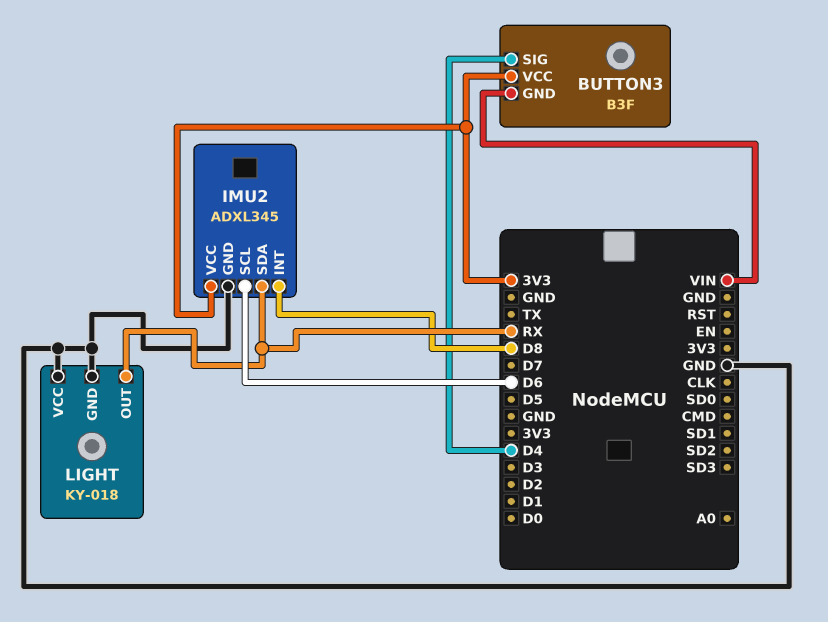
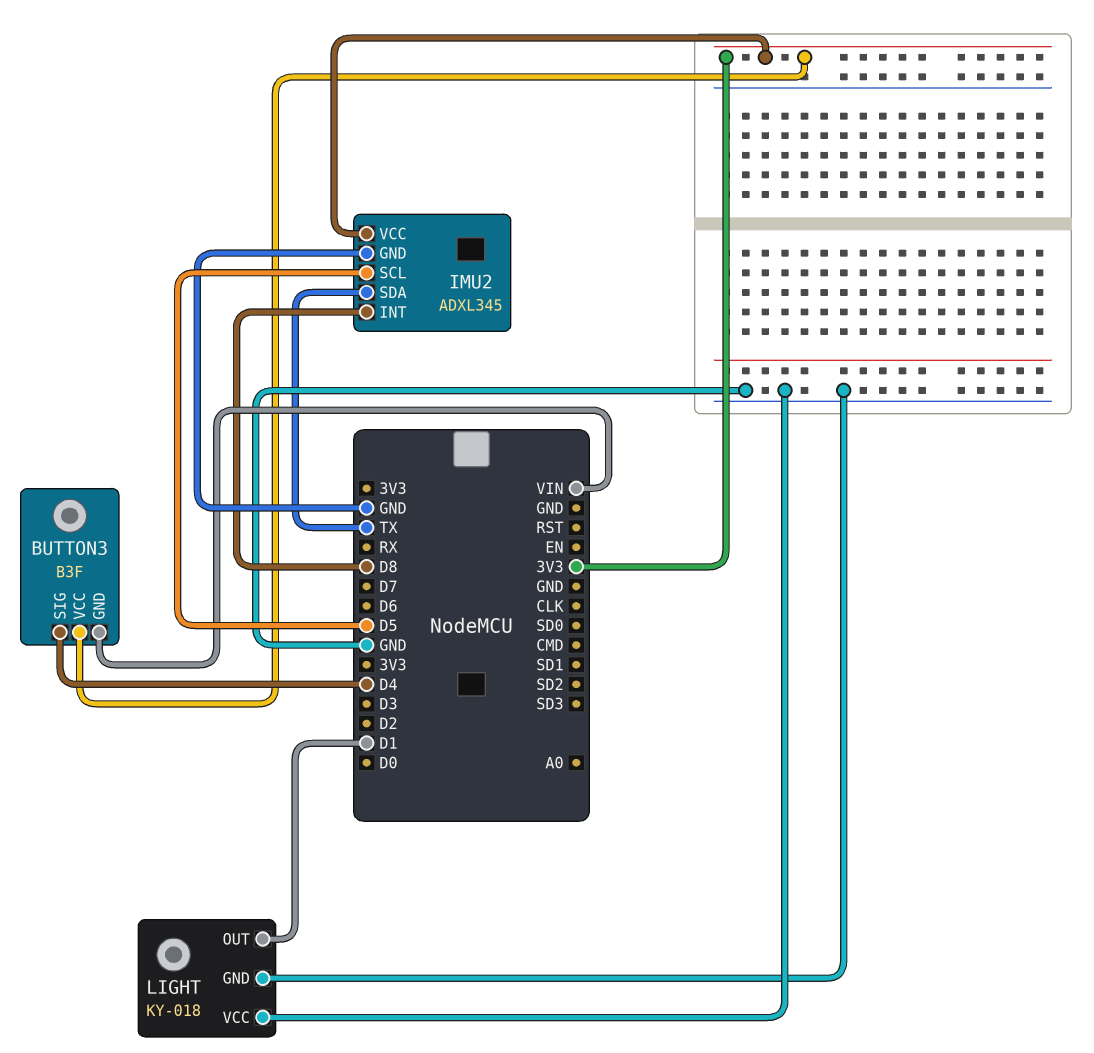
IMU2 pin SCL: D6 -> D5
IMU2 pin SDA: RX -> TX
LIGHT pin OUT: RX -> D1

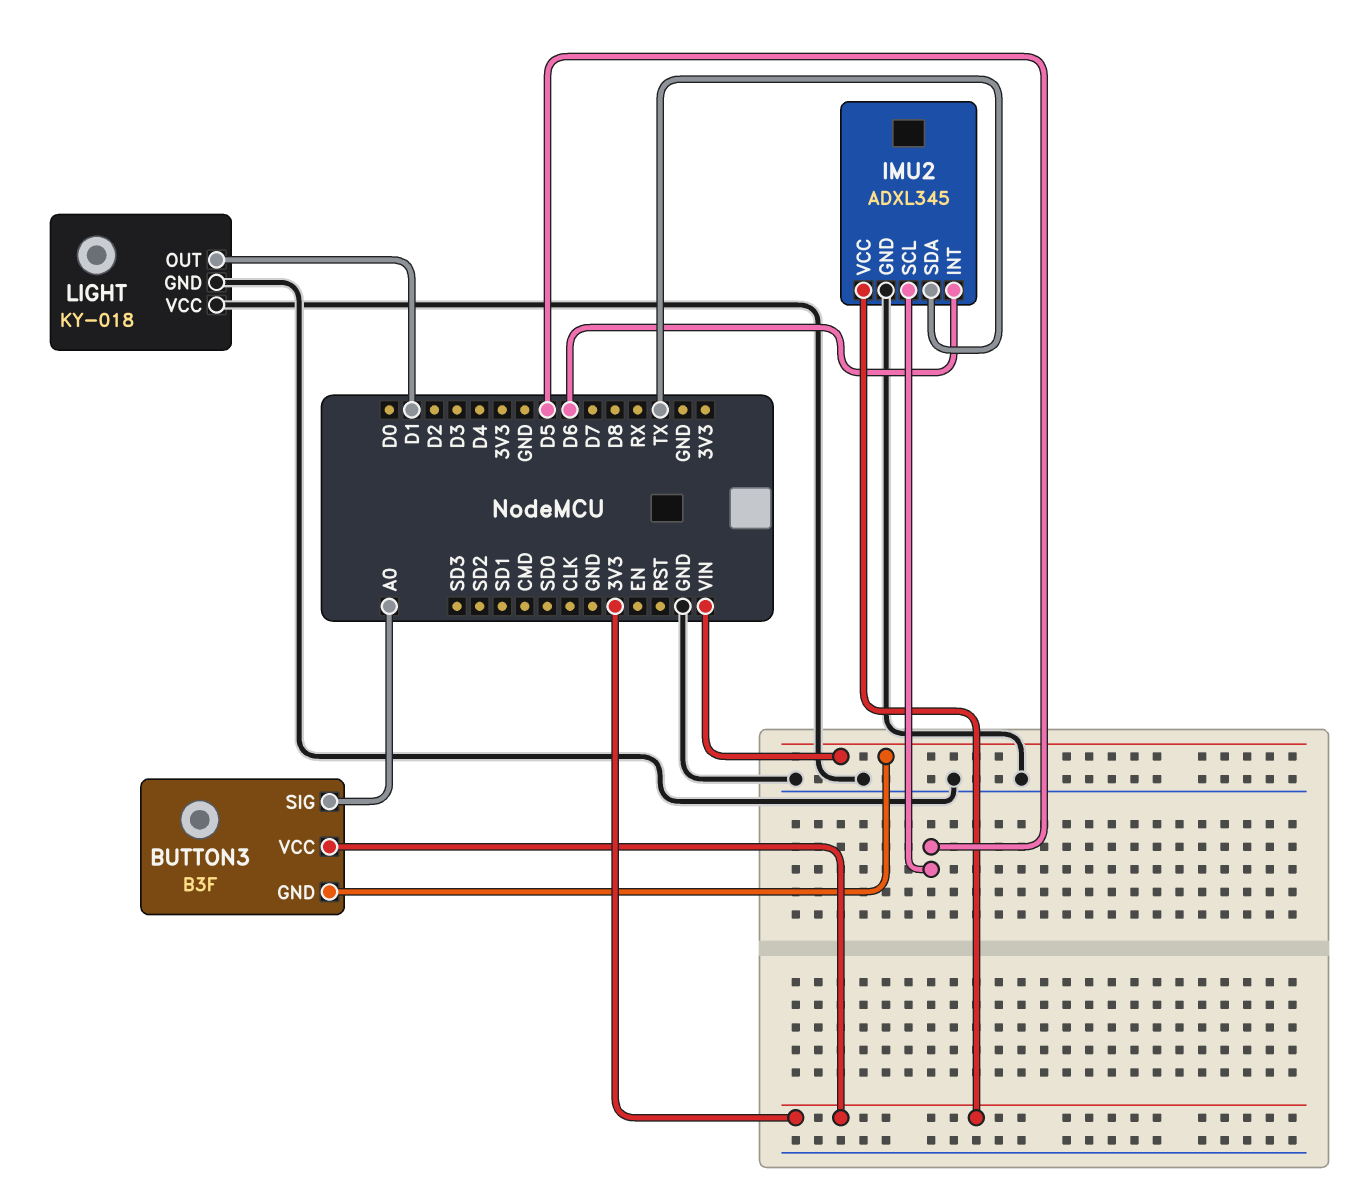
BUTTON3 pin SIG: D4 -> A0
IMU2 pin INT: D8 -> D6

